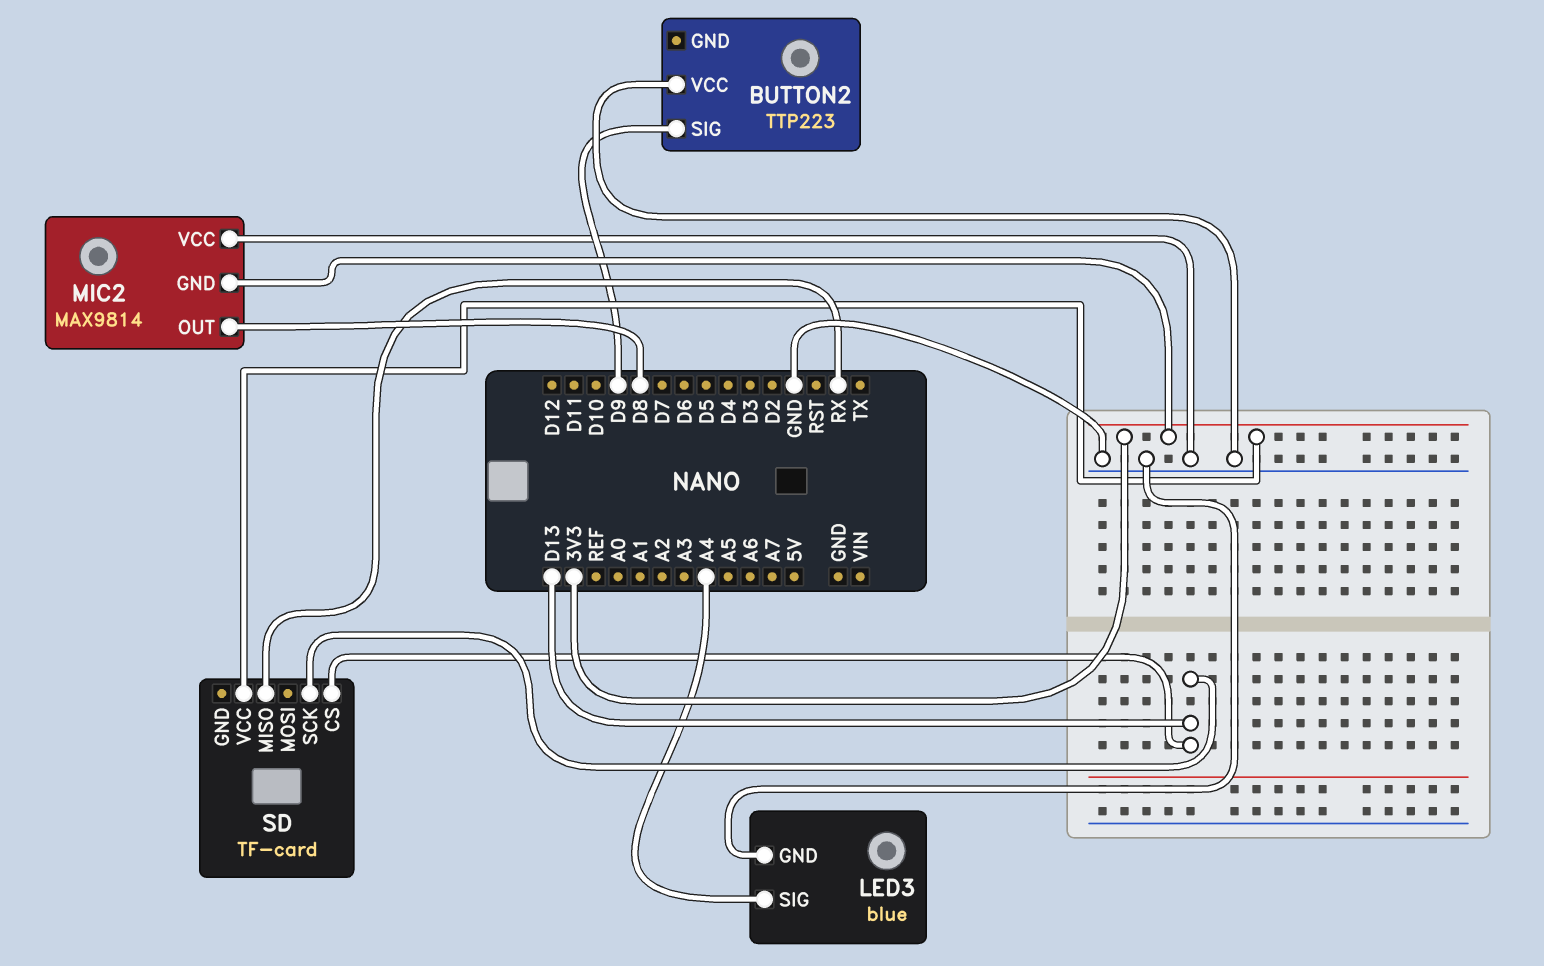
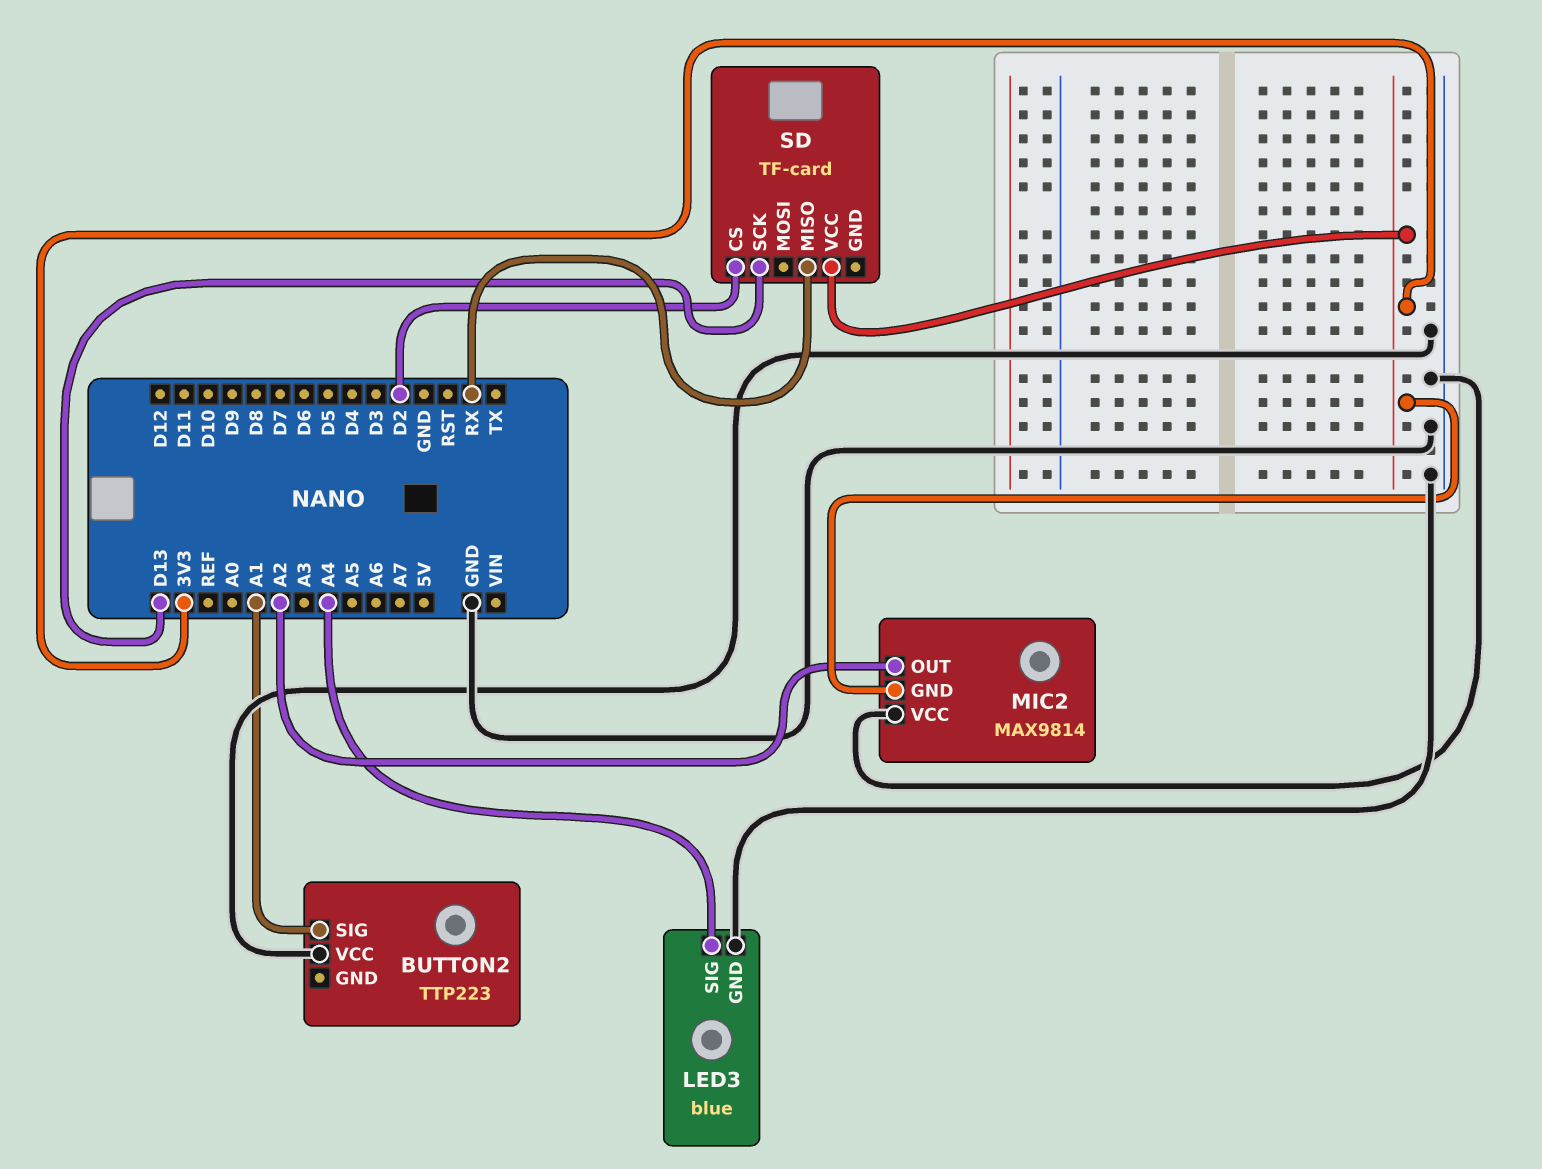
BUTTON2 pin SIG: D9 -> A1
MIC2 pin OUT: D8 -> A2
SD pin CS: D13 -> D2

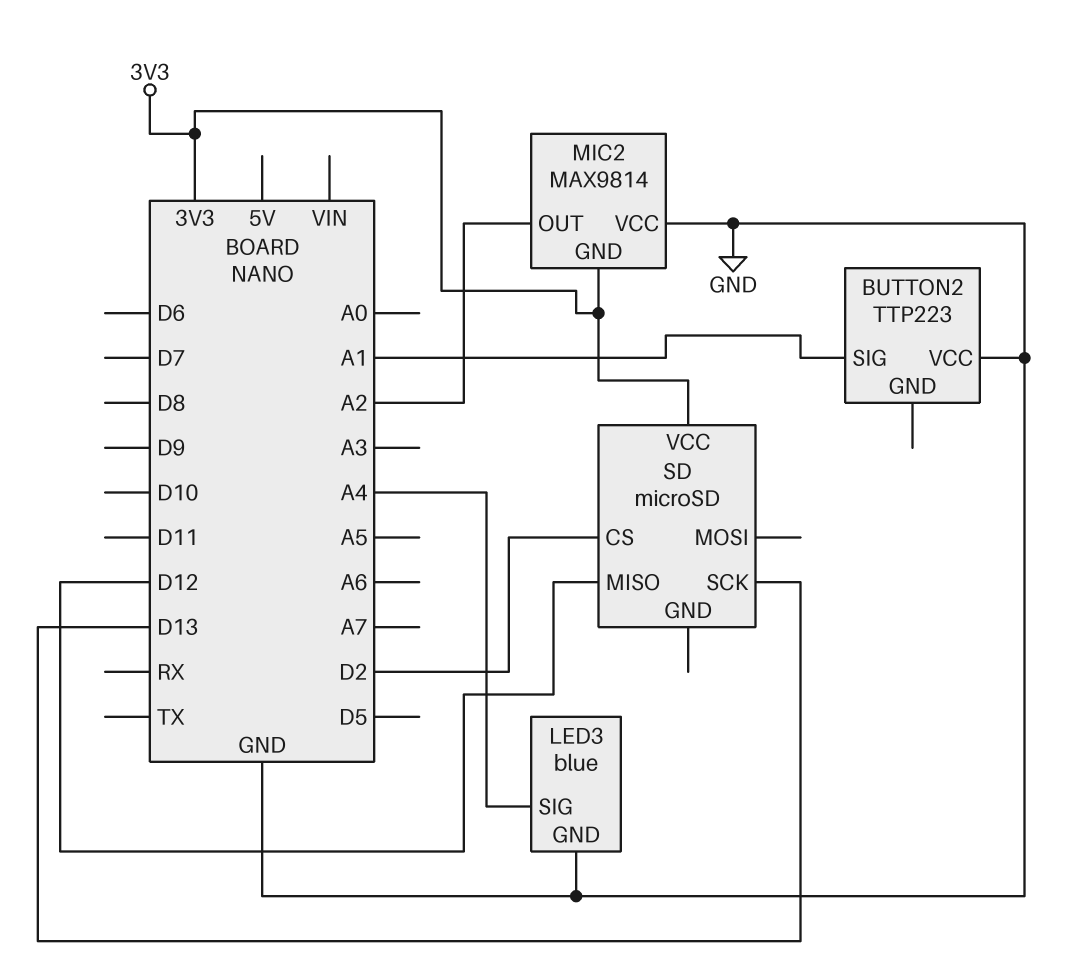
SD: TF-card -> microSD
SD pin MISO: RX -> D12

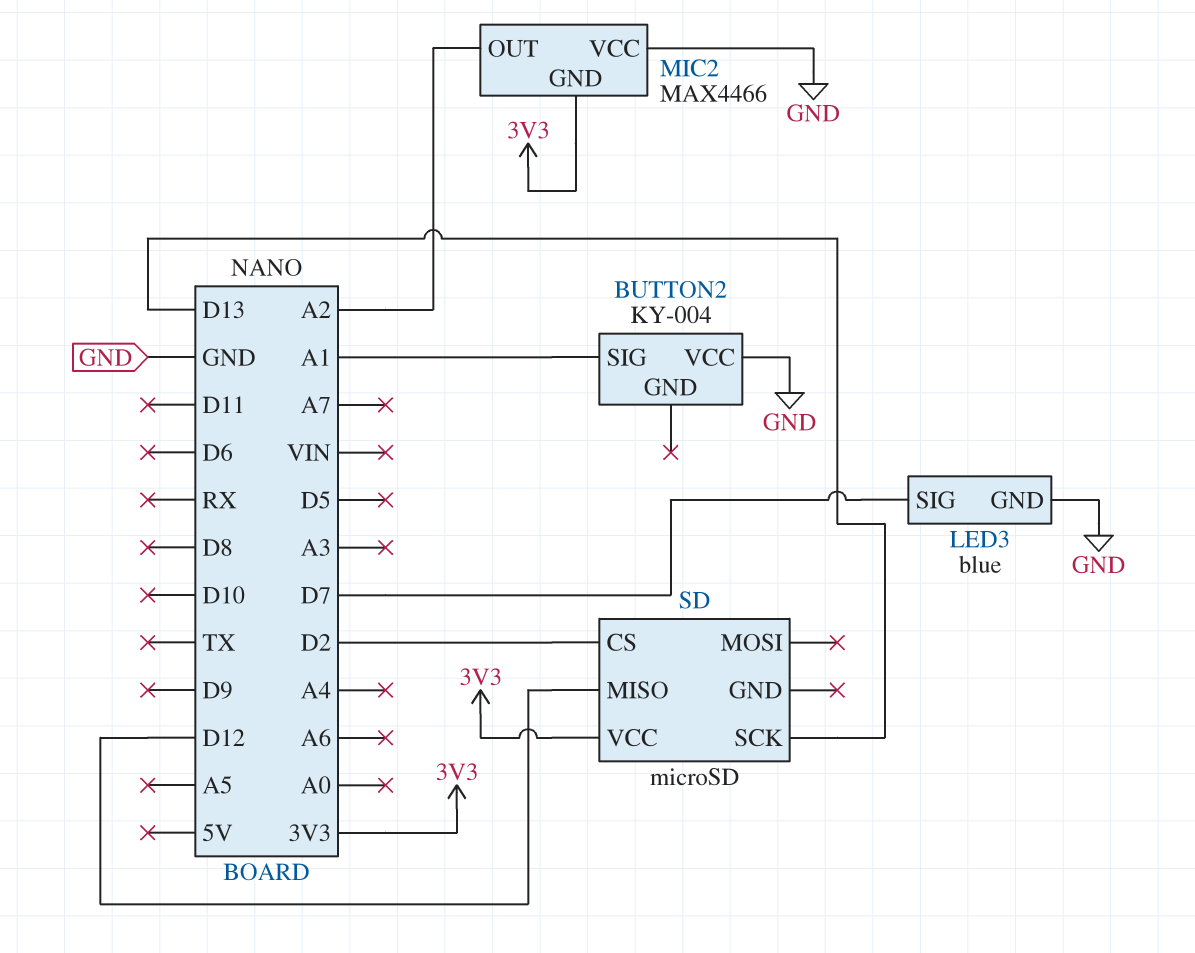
BUTTON2: TTP223 -> KY-004
LED3 pin SIG: A4 -> D7
MIC2: MAX9814 -> MAX4466

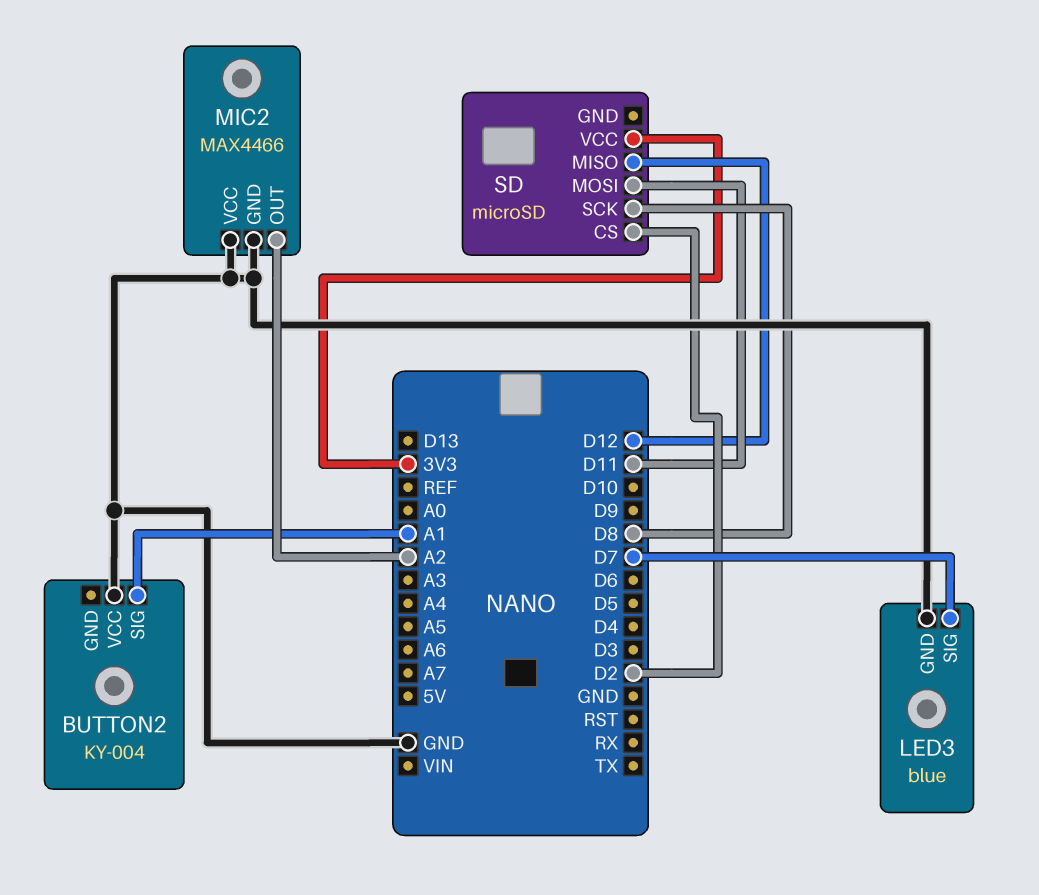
MIC2 pin GND: 3V3 -> GND
SD pin MOSI: none -> D11
SD pin SCK: D13 -> D8

